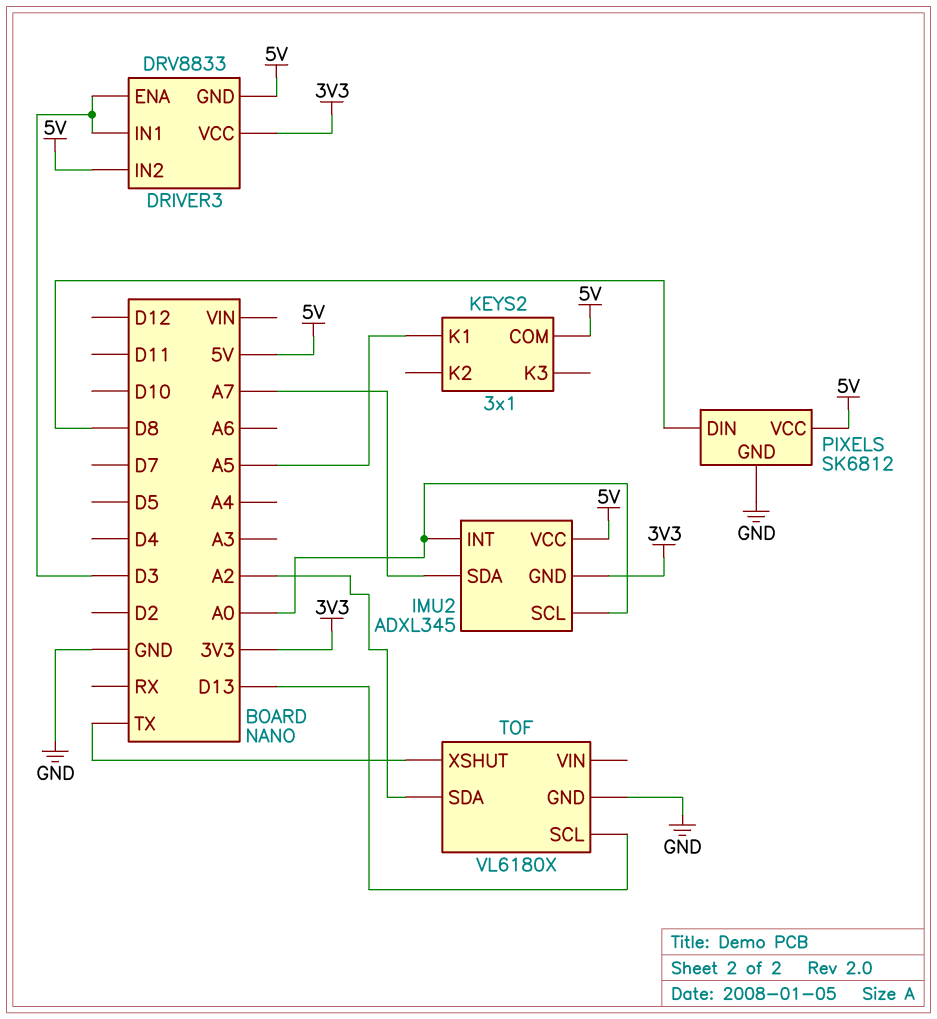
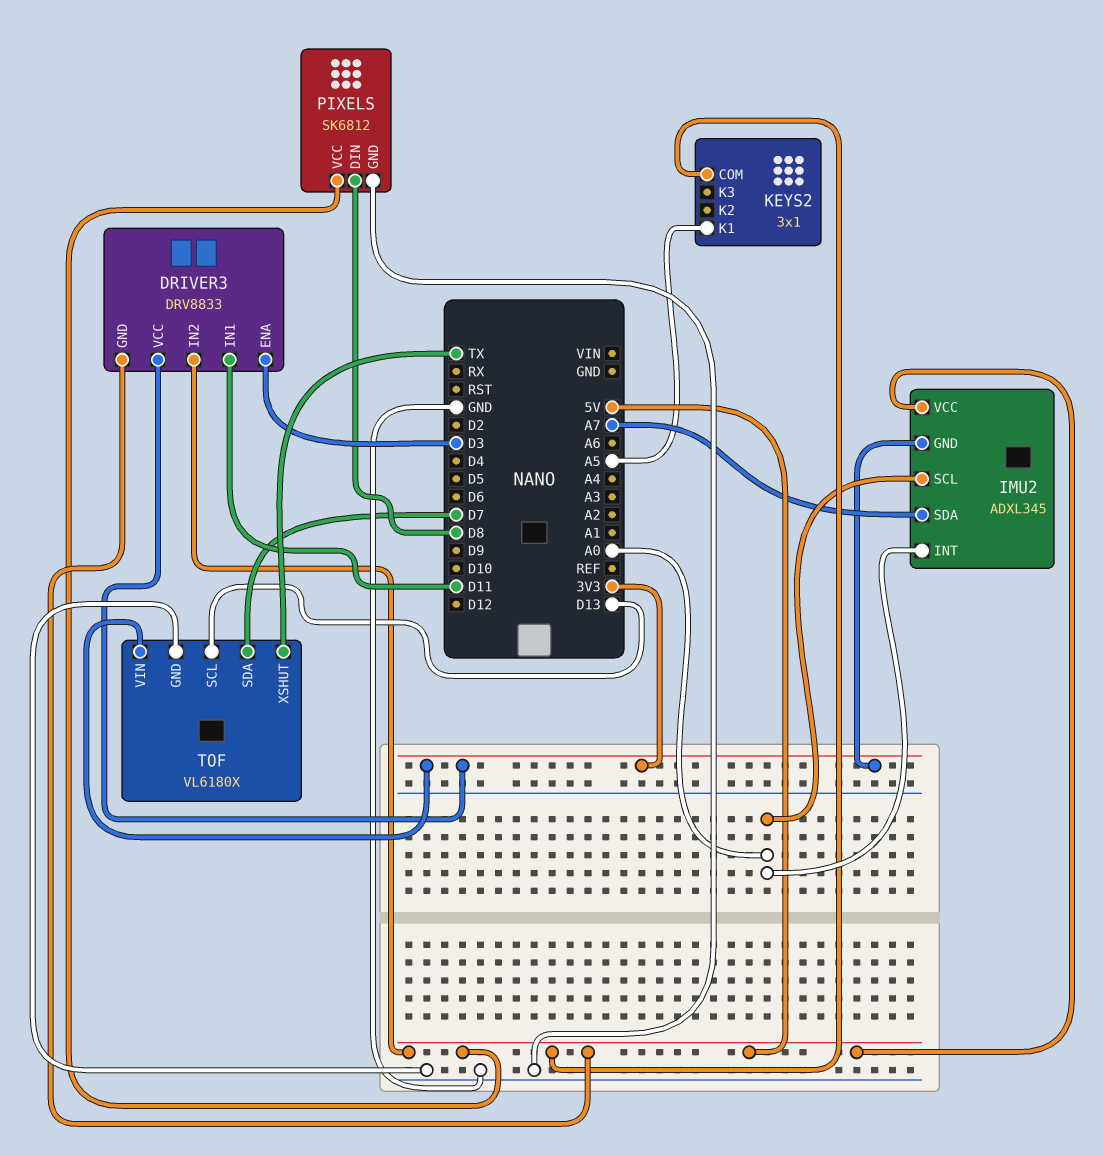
DRIVER3 pin IN1: D3 -> D11
TOF pin SDA: A2 -> D7
TOF pin VIN: none -> 3V3

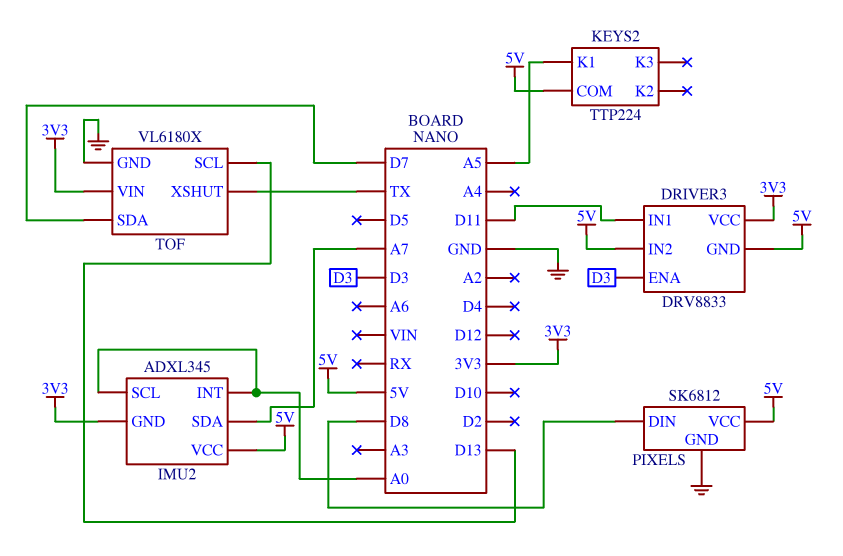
KEYS2: 3x1 -> TTP224

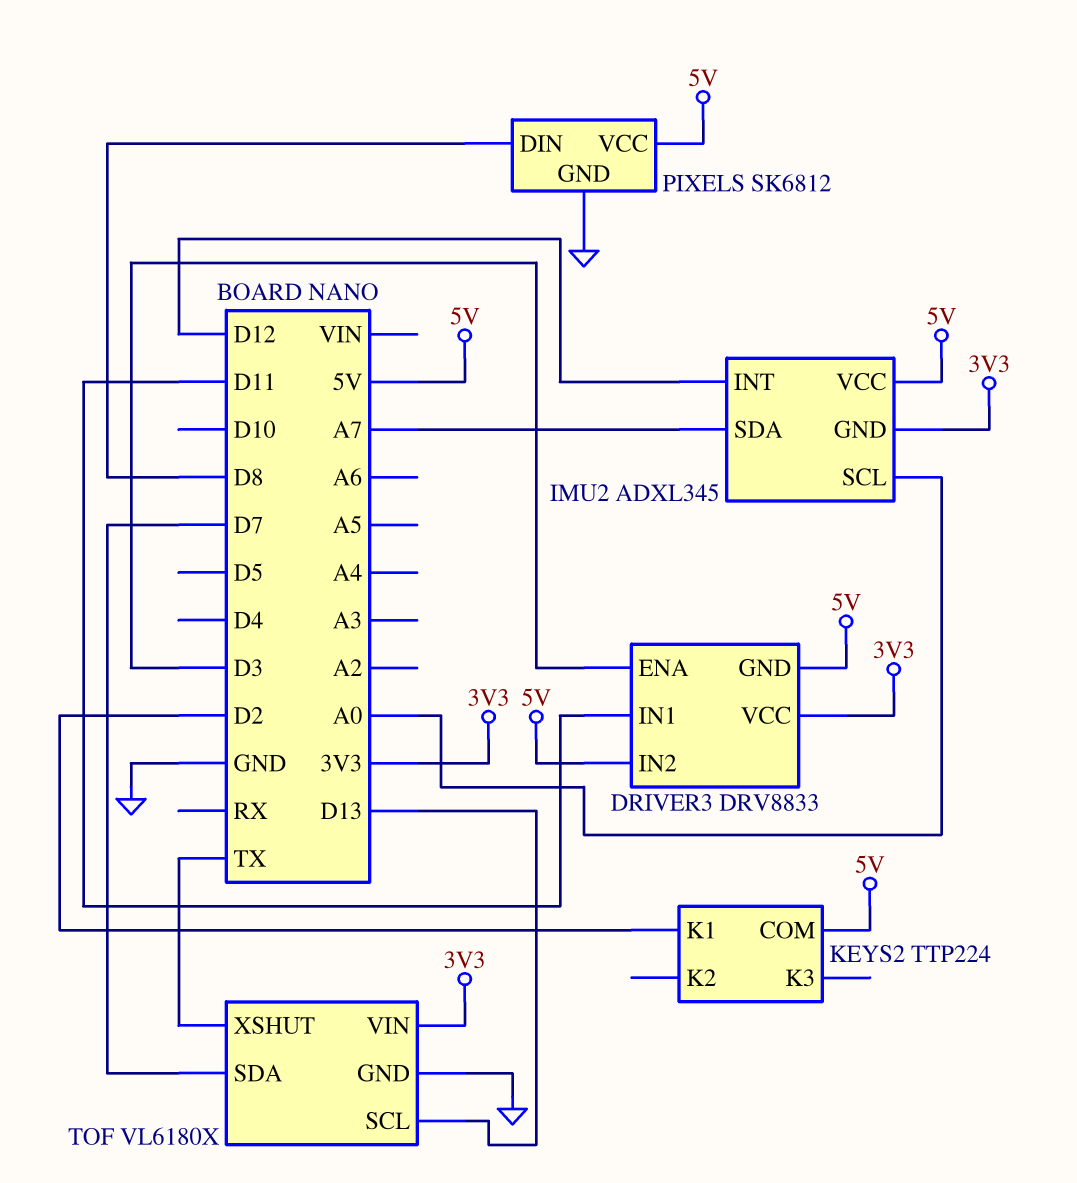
IMU2 pin INT: A0 -> D12
KEYS2 pin K1: A5 -> D2

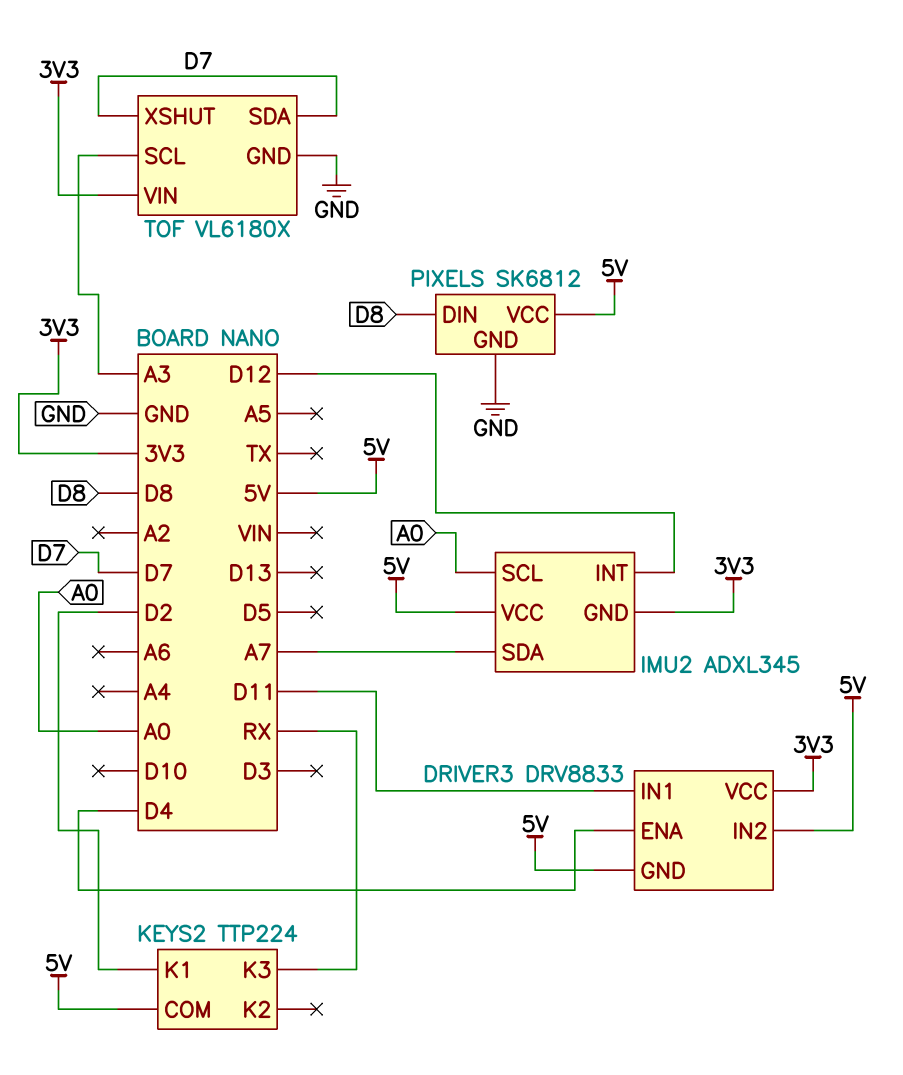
DRIVER3 pin ENA: D3 -> D4
KEYS2 pin K3: none -> RX
TOF pin SCL: D13 -> A3
TOF pin XSHUT: TX -> D7

